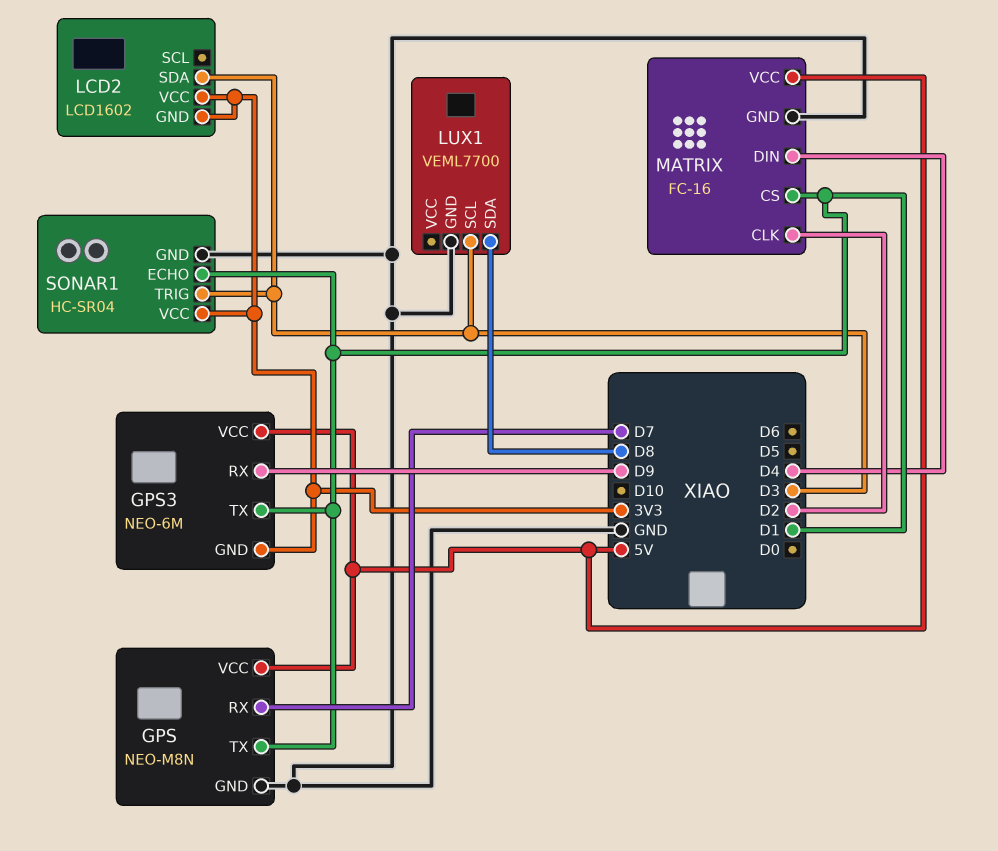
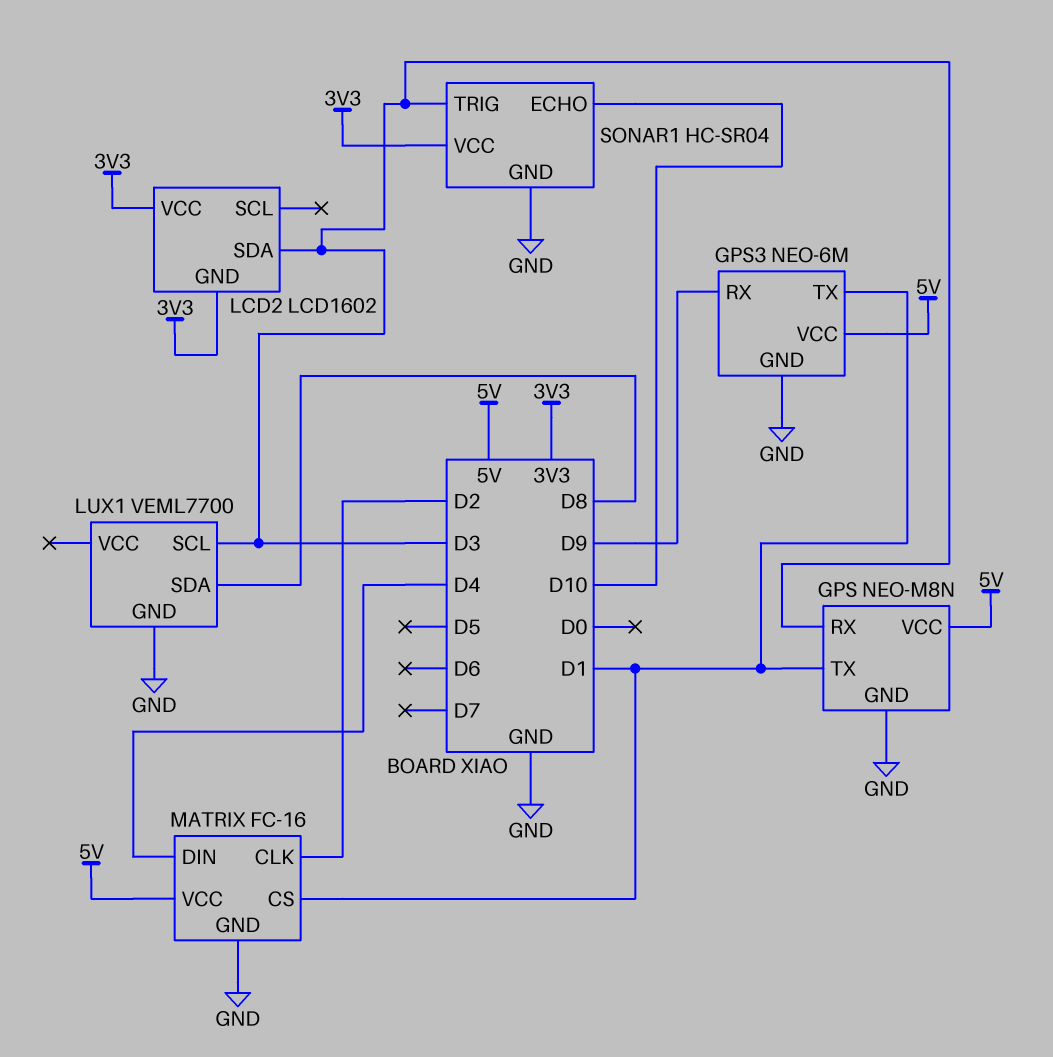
GPS pin RX: D7 -> D3
GPS3 pin GND: 3V3 -> GND
SONAR1 pin ECHO: D1 -> D10

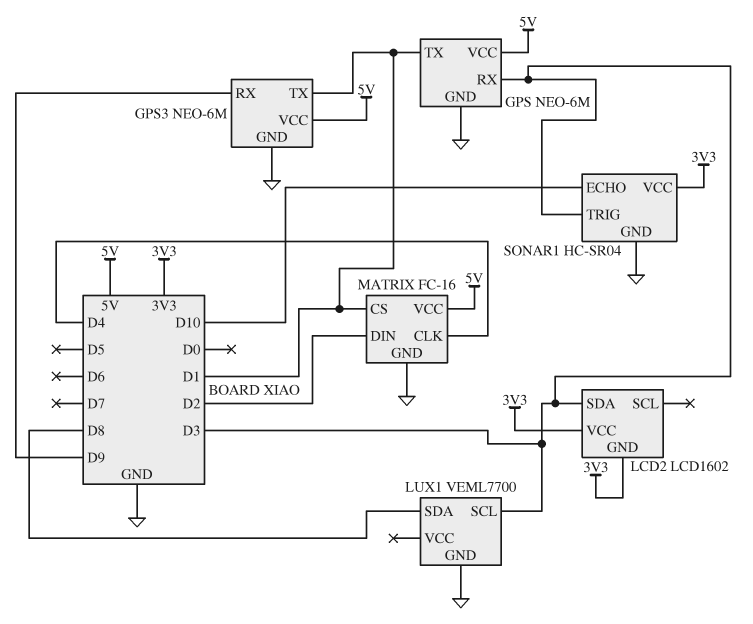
GPS: NEO-M8N -> NEO-6M
MATRIX pin CLK: D2 -> D4
MATRIX pin DIN: D4 -> D2

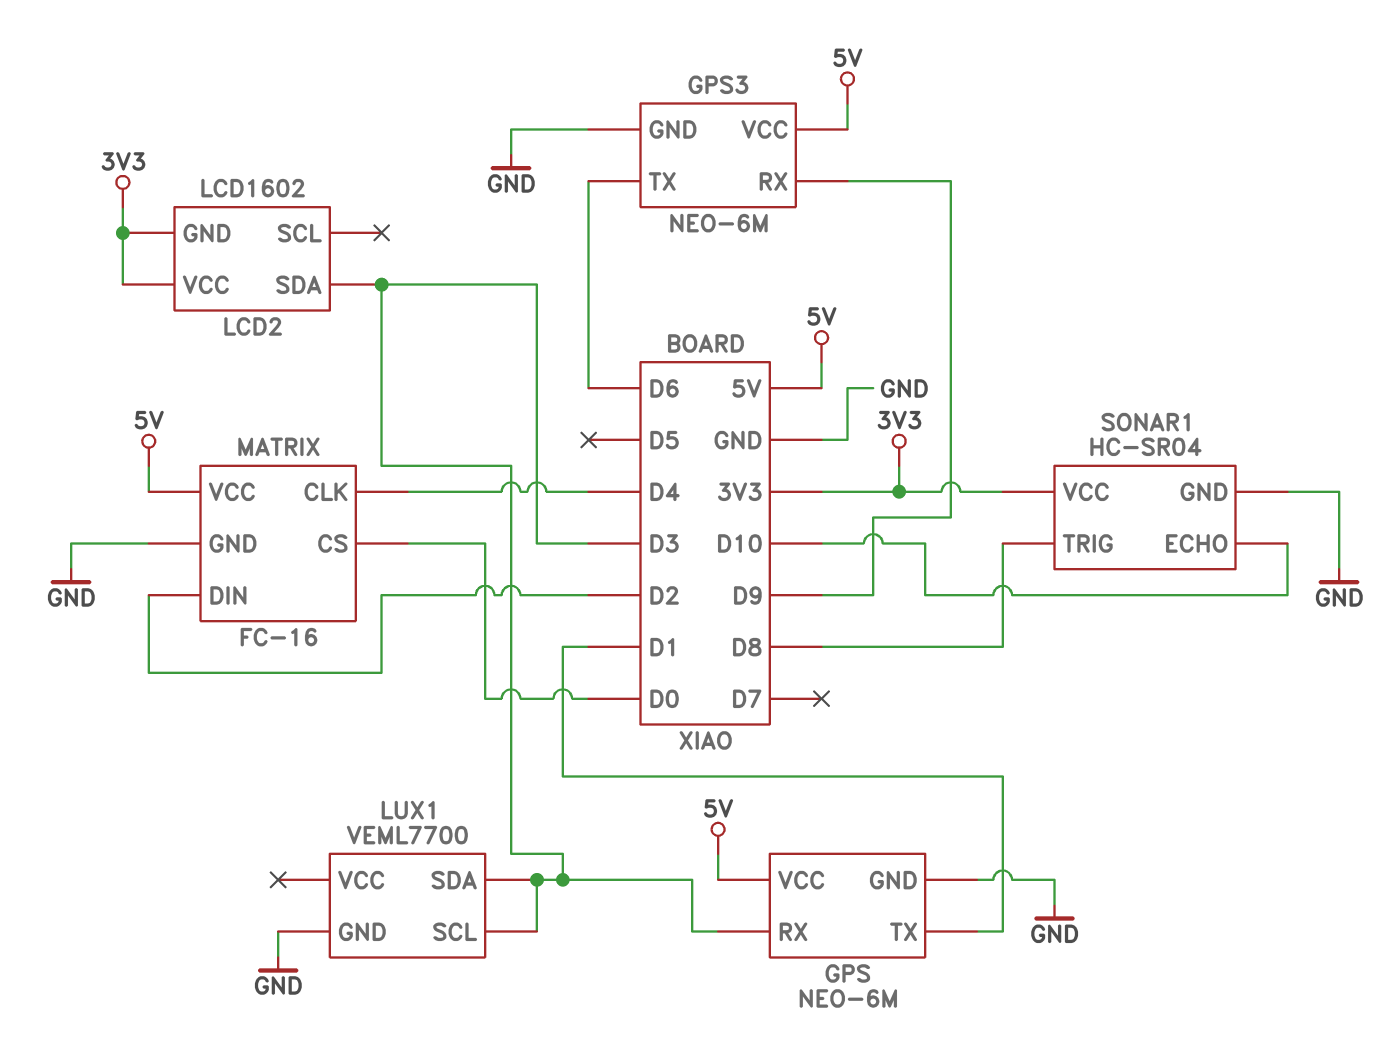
GPS3 pin TX: D1 -> D6
LUX1 pin SDA: D8 -> D3
MATRIX pin CS: D1 -> D0
SONAR1 pin TRIG: D3 -> D8

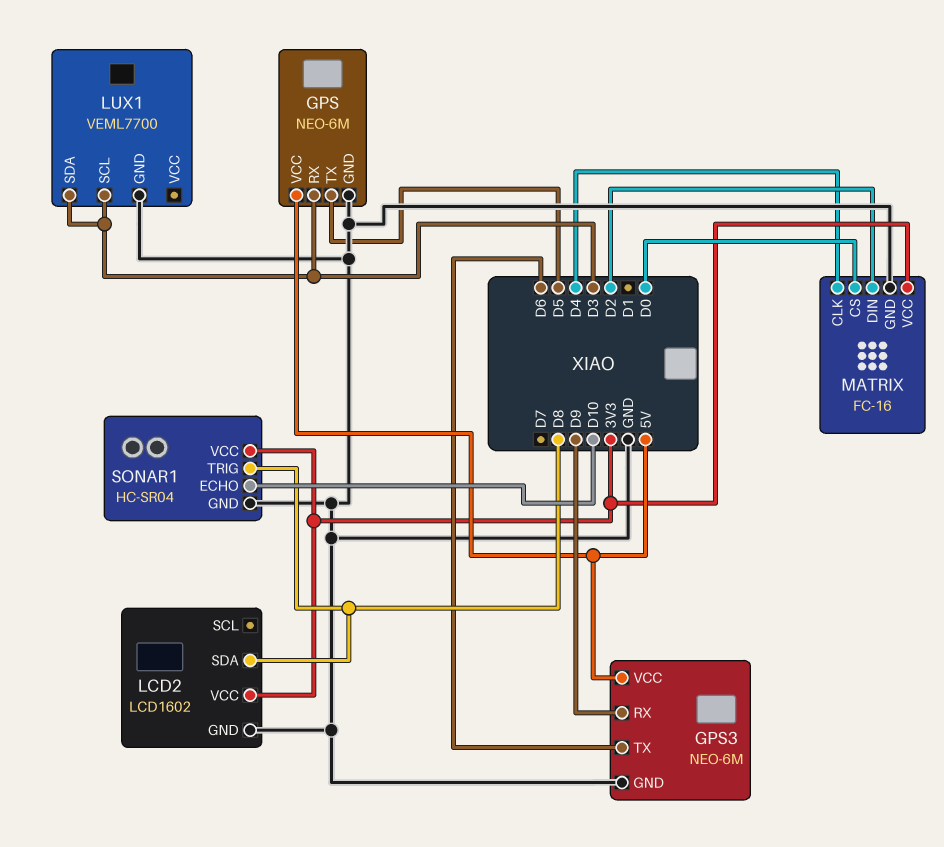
GPS pin TX: D1 -> D5
LCD2 pin GND: 3V3 -> GND
LCD2 pin SDA: D3 -> D8
MATRIX pin VCC: 5V -> 3V3

